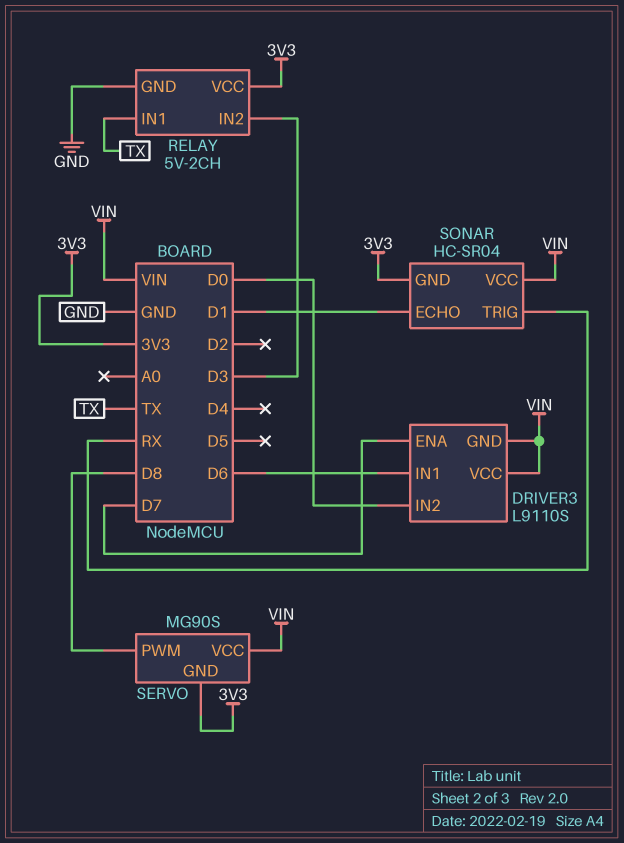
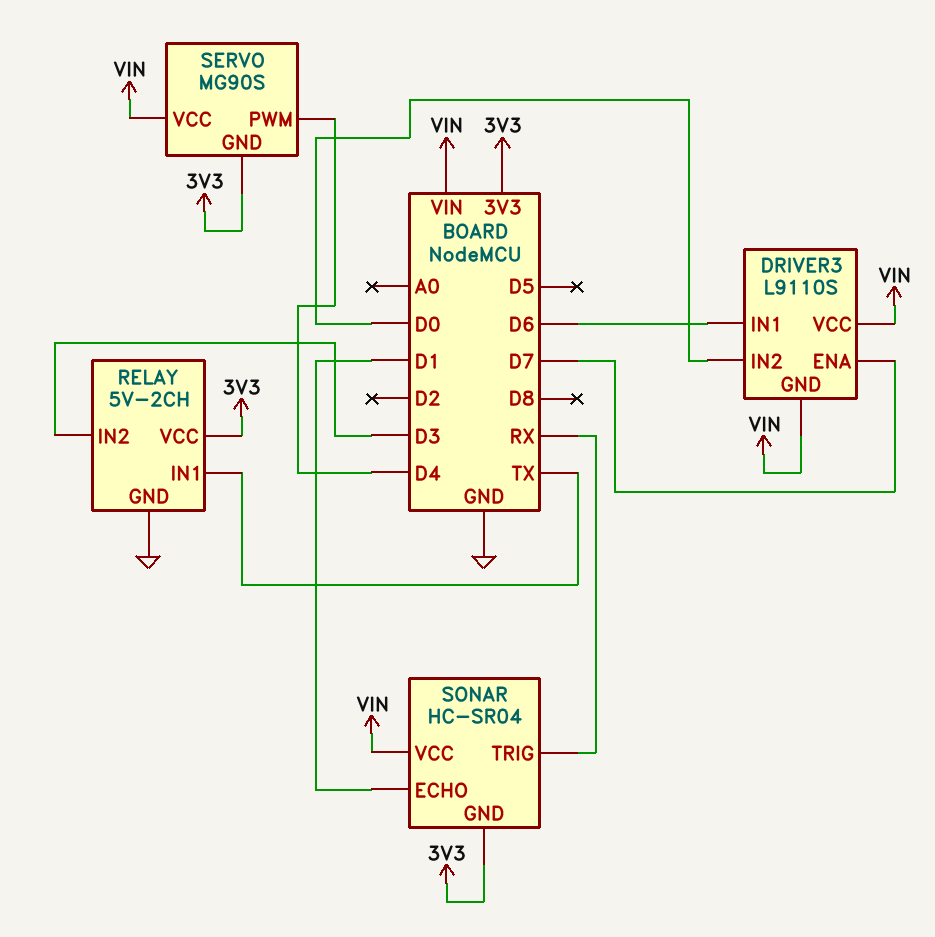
SERVO pin PWM: D8 -> D4

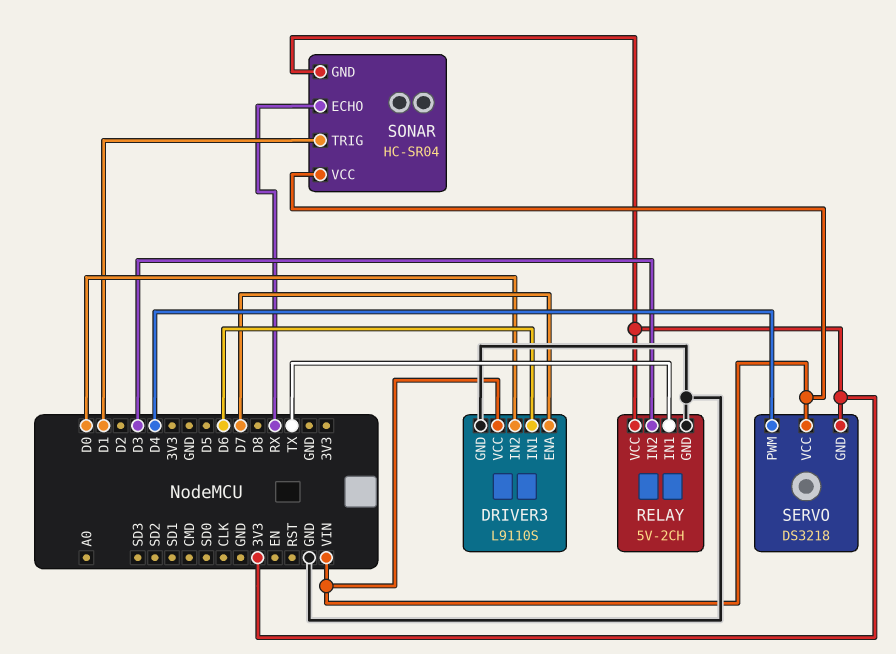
DRIVER3 pin GND: VIN -> GND
SERVO: MG90S -> DS3218
SONAR pin ECHO: D1 -> RX
SONAR pin TRIG: RX -> D1

